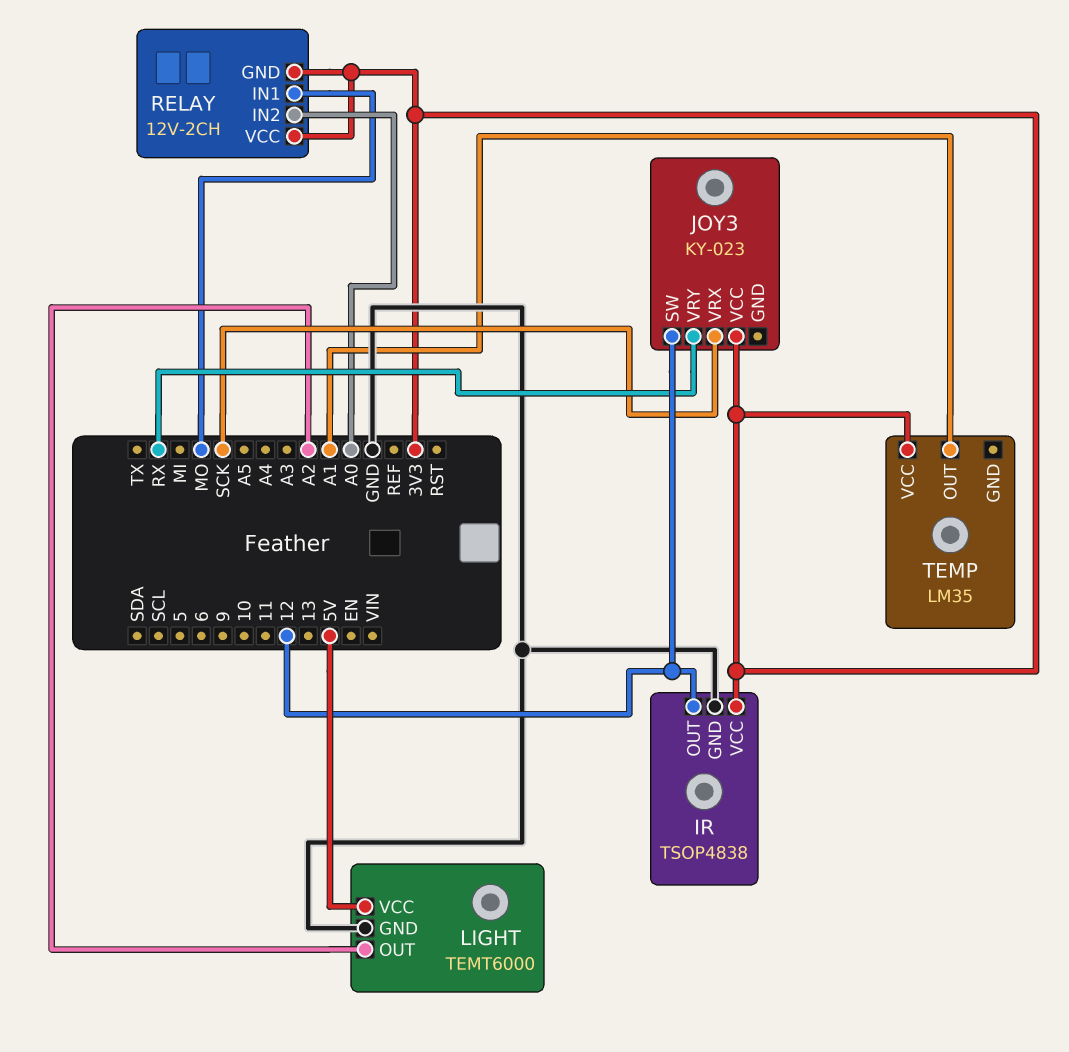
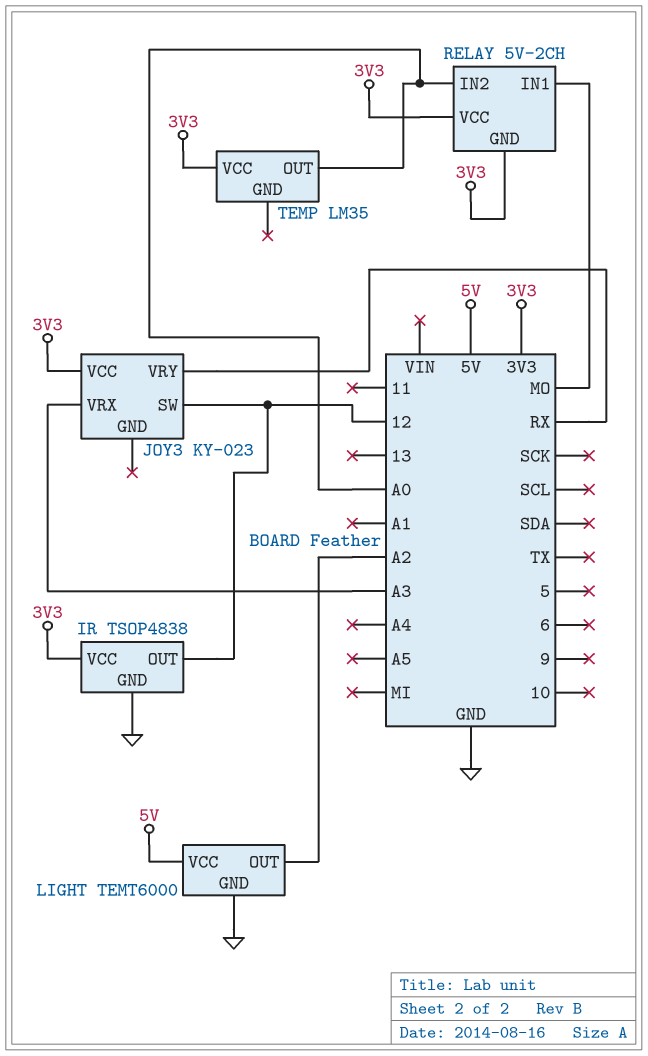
JOY3 pin VRX: SCK -> A3
RELAY: 12V-2CH -> 5V-2CH
TEMP pin OUT: A1 -> A0

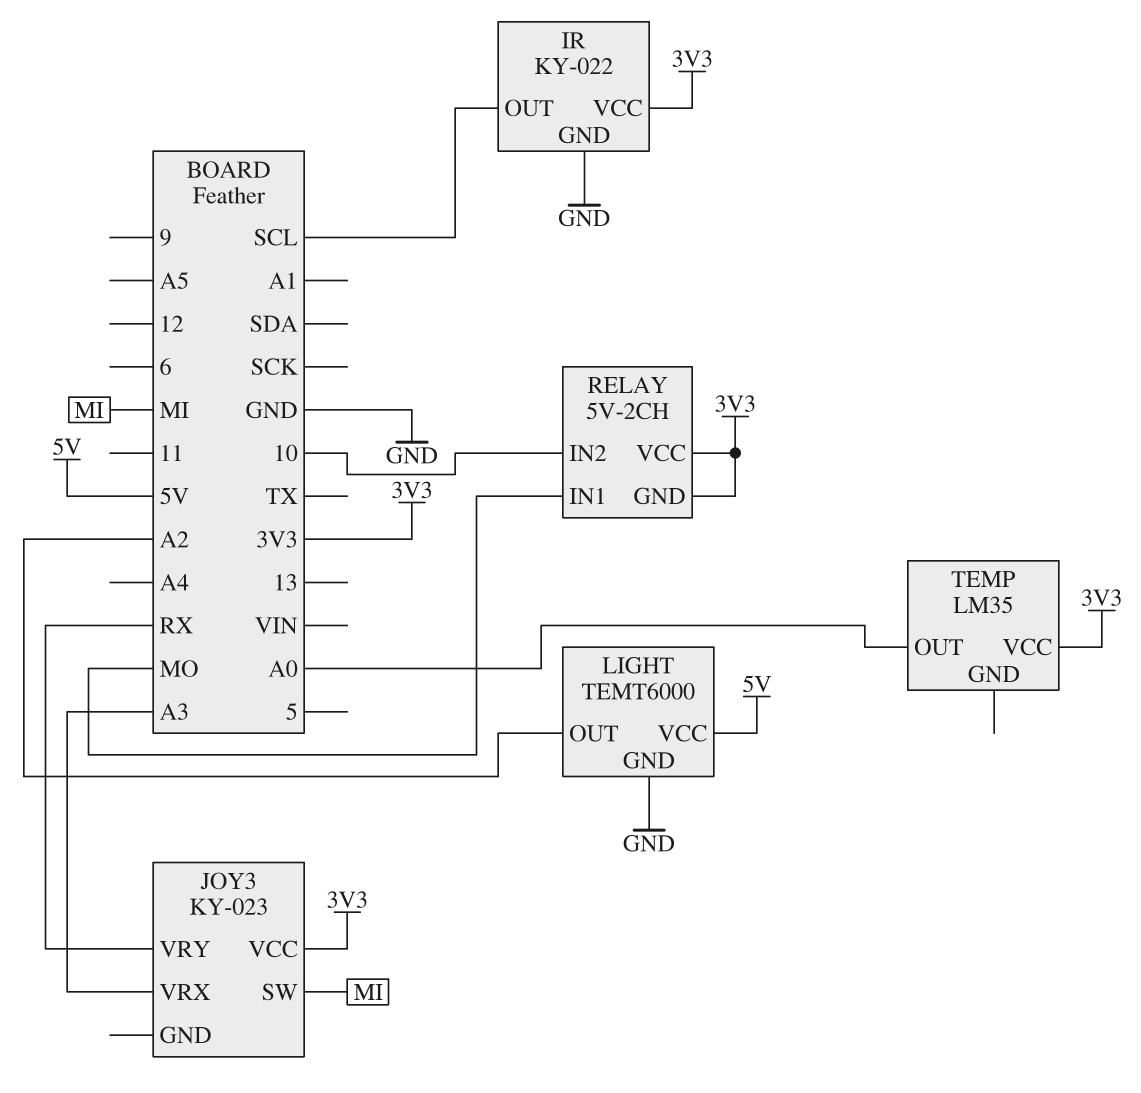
IR: TSOP4838 -> KY-022
IR pin OUT: 12 -> SCL
JOY3 pin SW: 12 -> MI
RELAY pin IN2: A0 -> 10

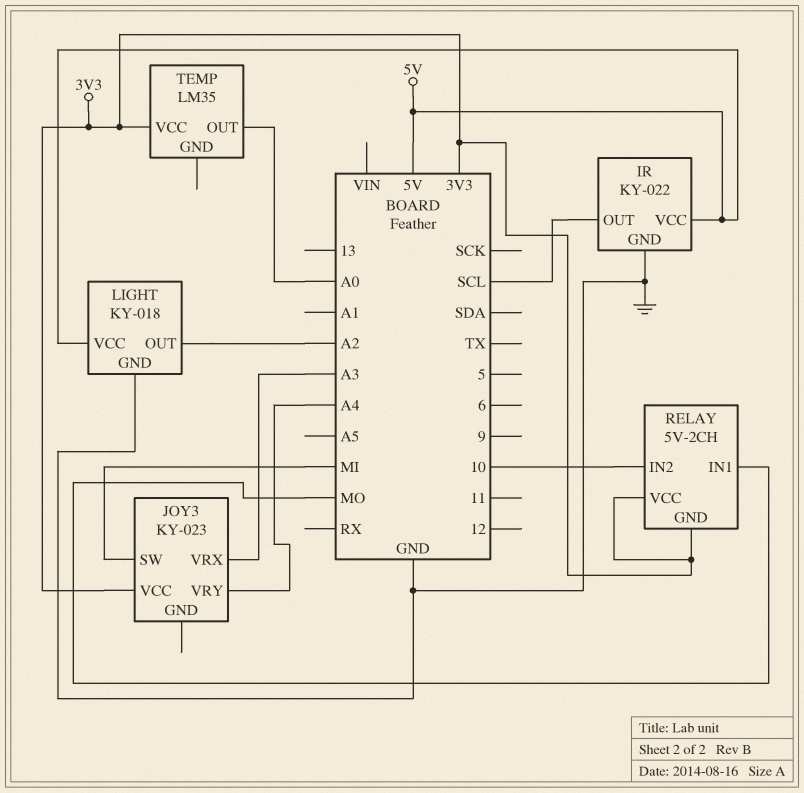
IR pin VCC: 3V3 -> 5V
JOY3 pin VRY: RX -> A4
LIGHT: TEMT6000 -> KY-018

